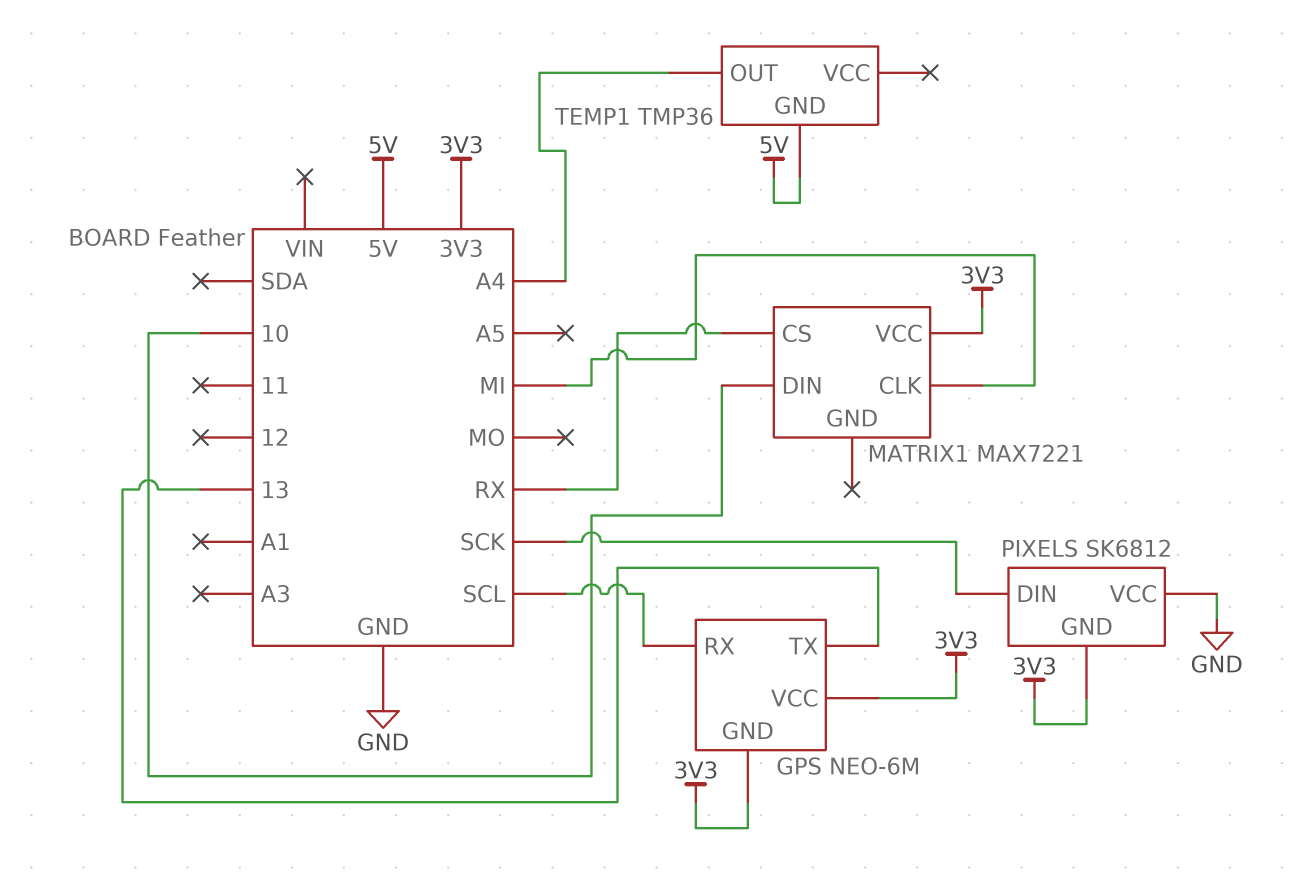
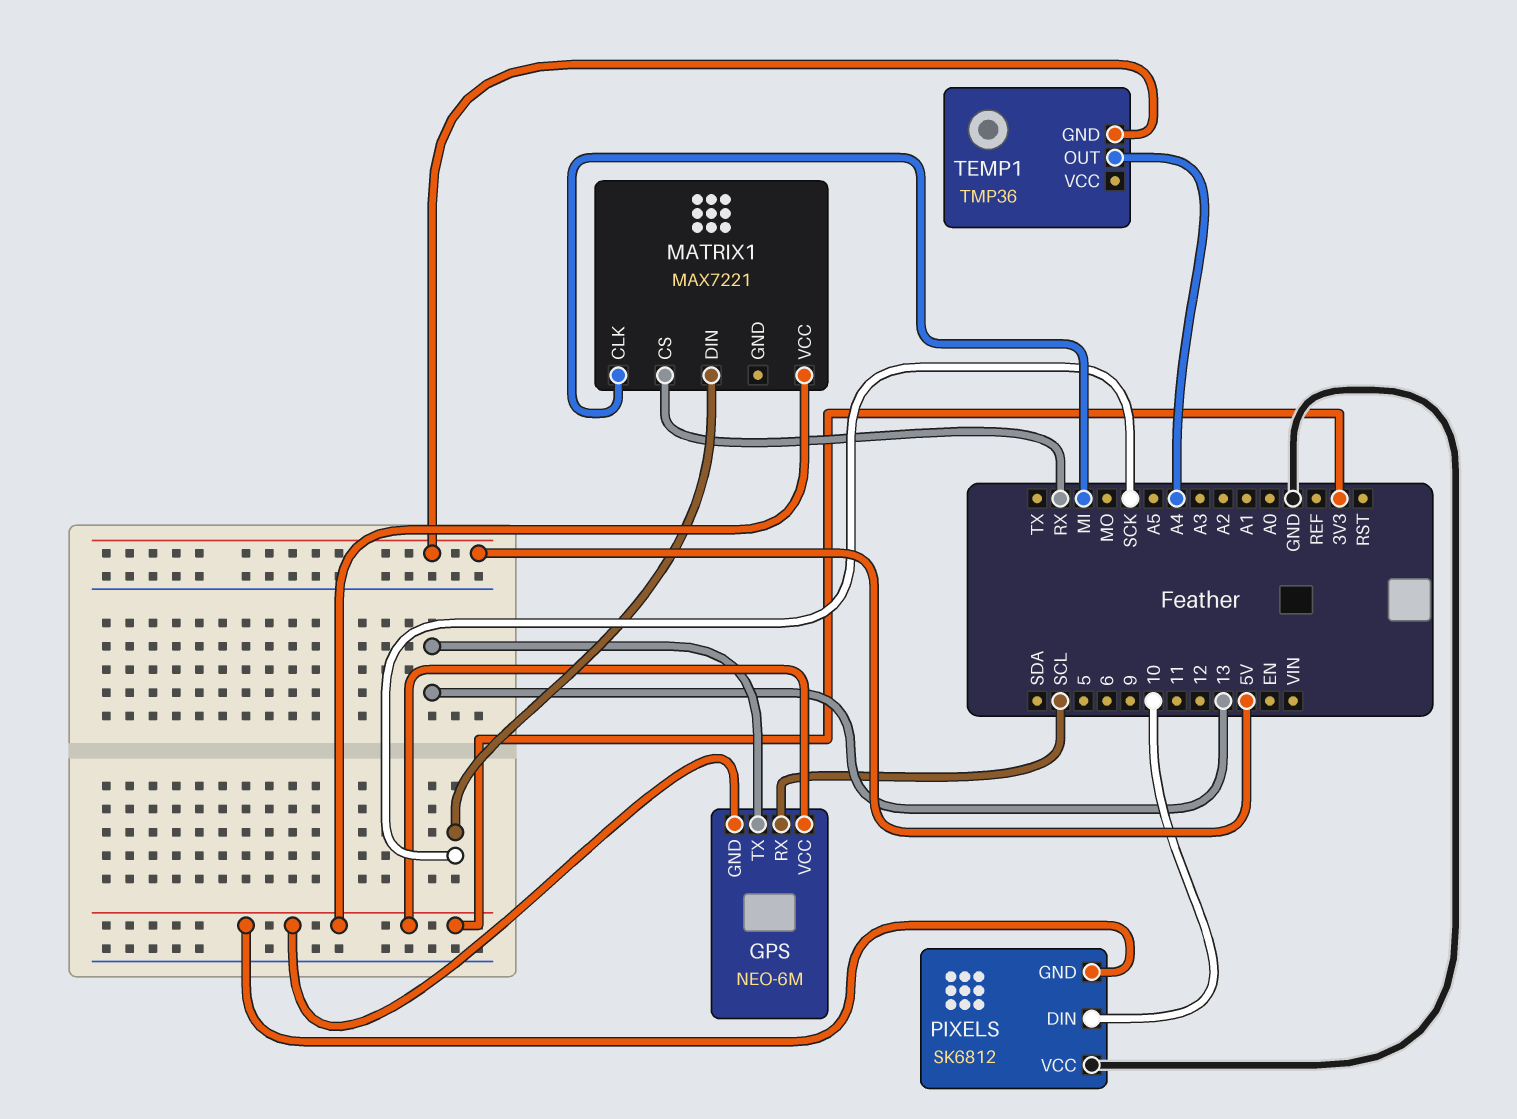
MATRIX1 pin DIN: 10 -> SCK
PIXELS pin DIN: SCK -> 10

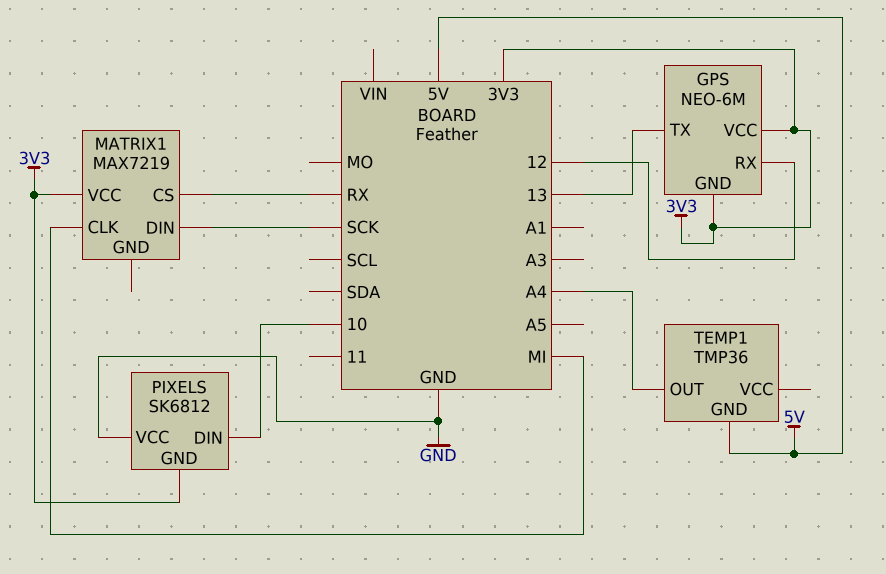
GPS pin RX: SCL -> 12
MATRIX1: MAX7221 -> MAX7219

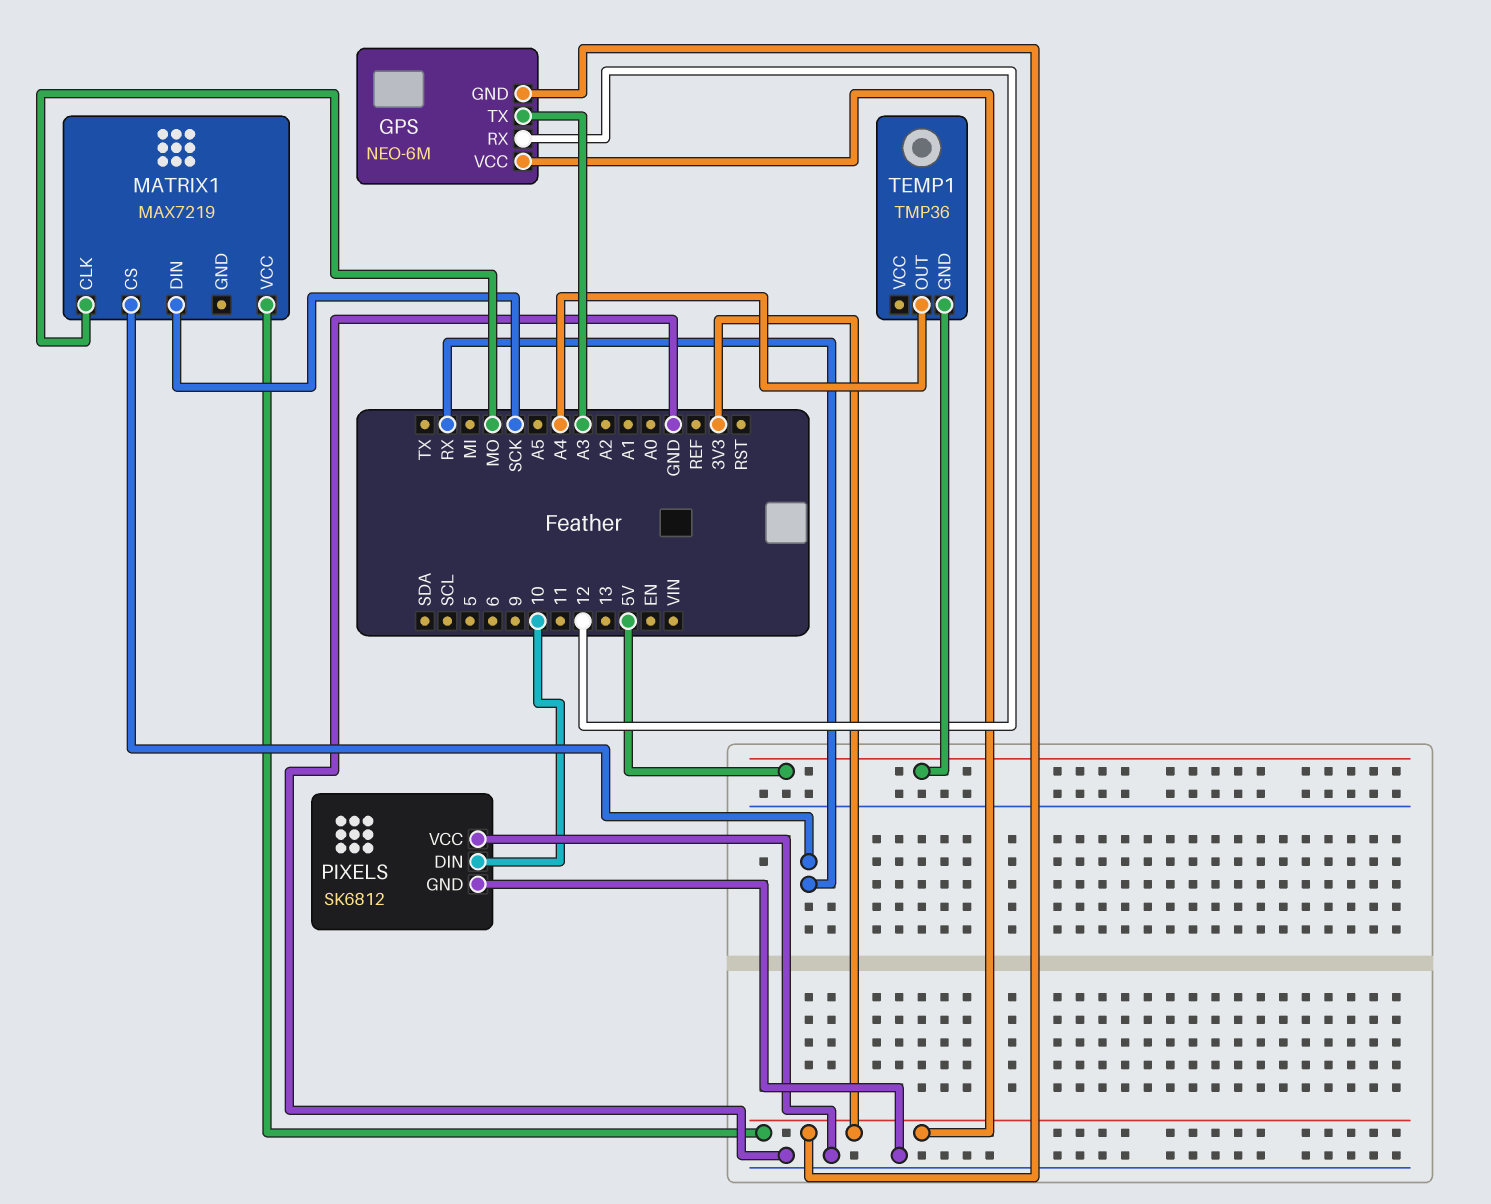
GPS pin TX: 13 -> A3
MATRIX1 pin CLK: MI -> MO
PIXELS pin GND: 3V3 -> GND

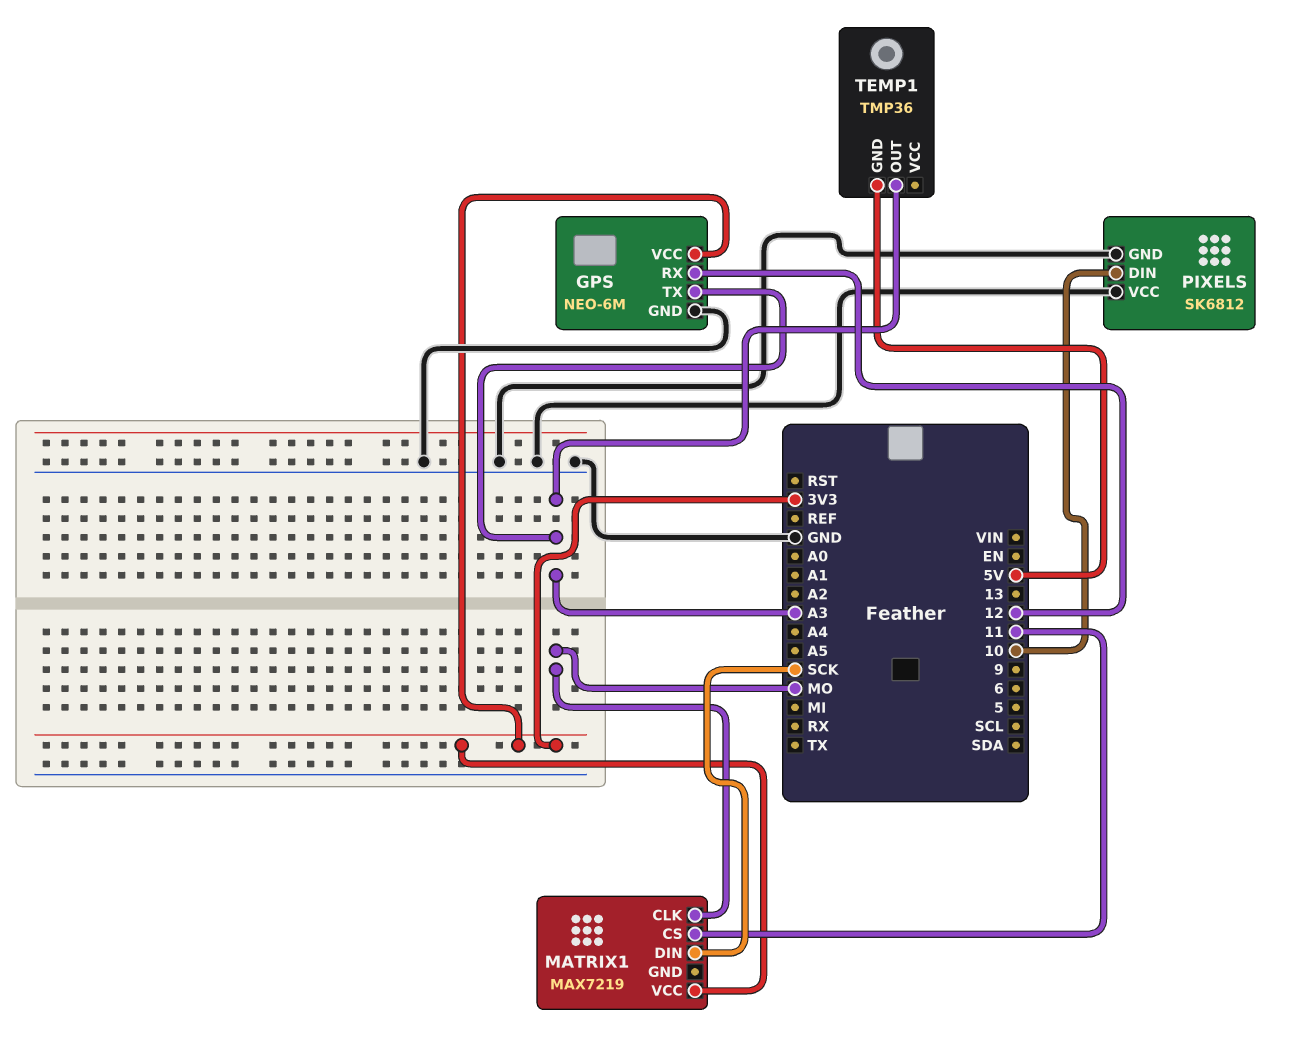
GPS pin GND: 3V3 -> GND
MATRIX1 pin CS: RX -> 11
TEMP1 pin OUT: A4 -> A3

